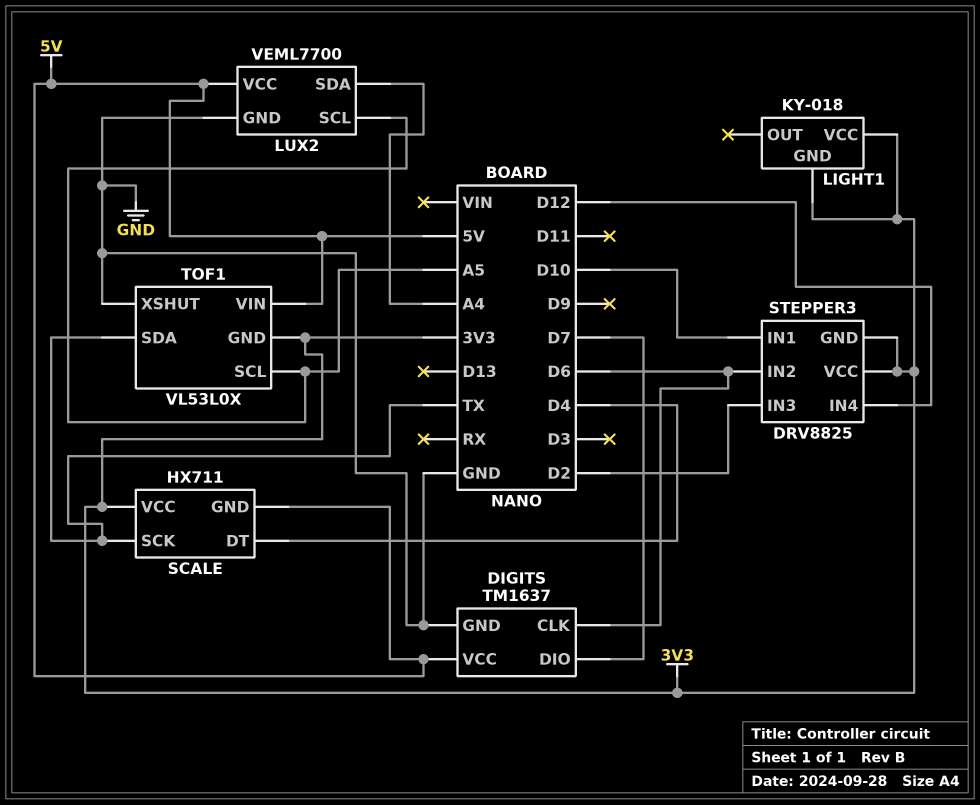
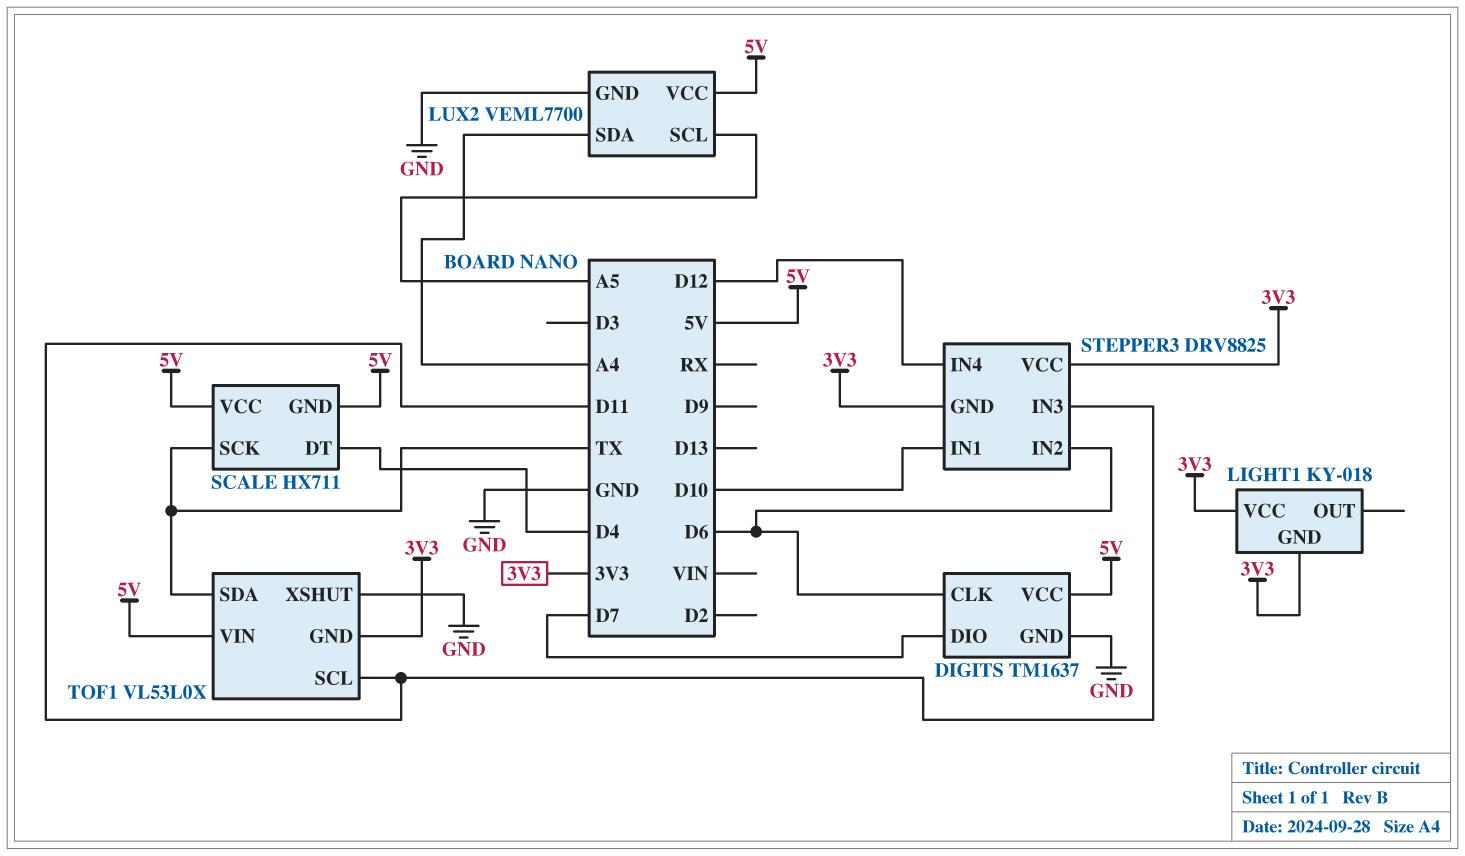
SCALE pin VCC: 3V3 -> 5V
STEPPER3 pin IN3: D2 -> D11
TOF1 pin SCL: A5 -> D11

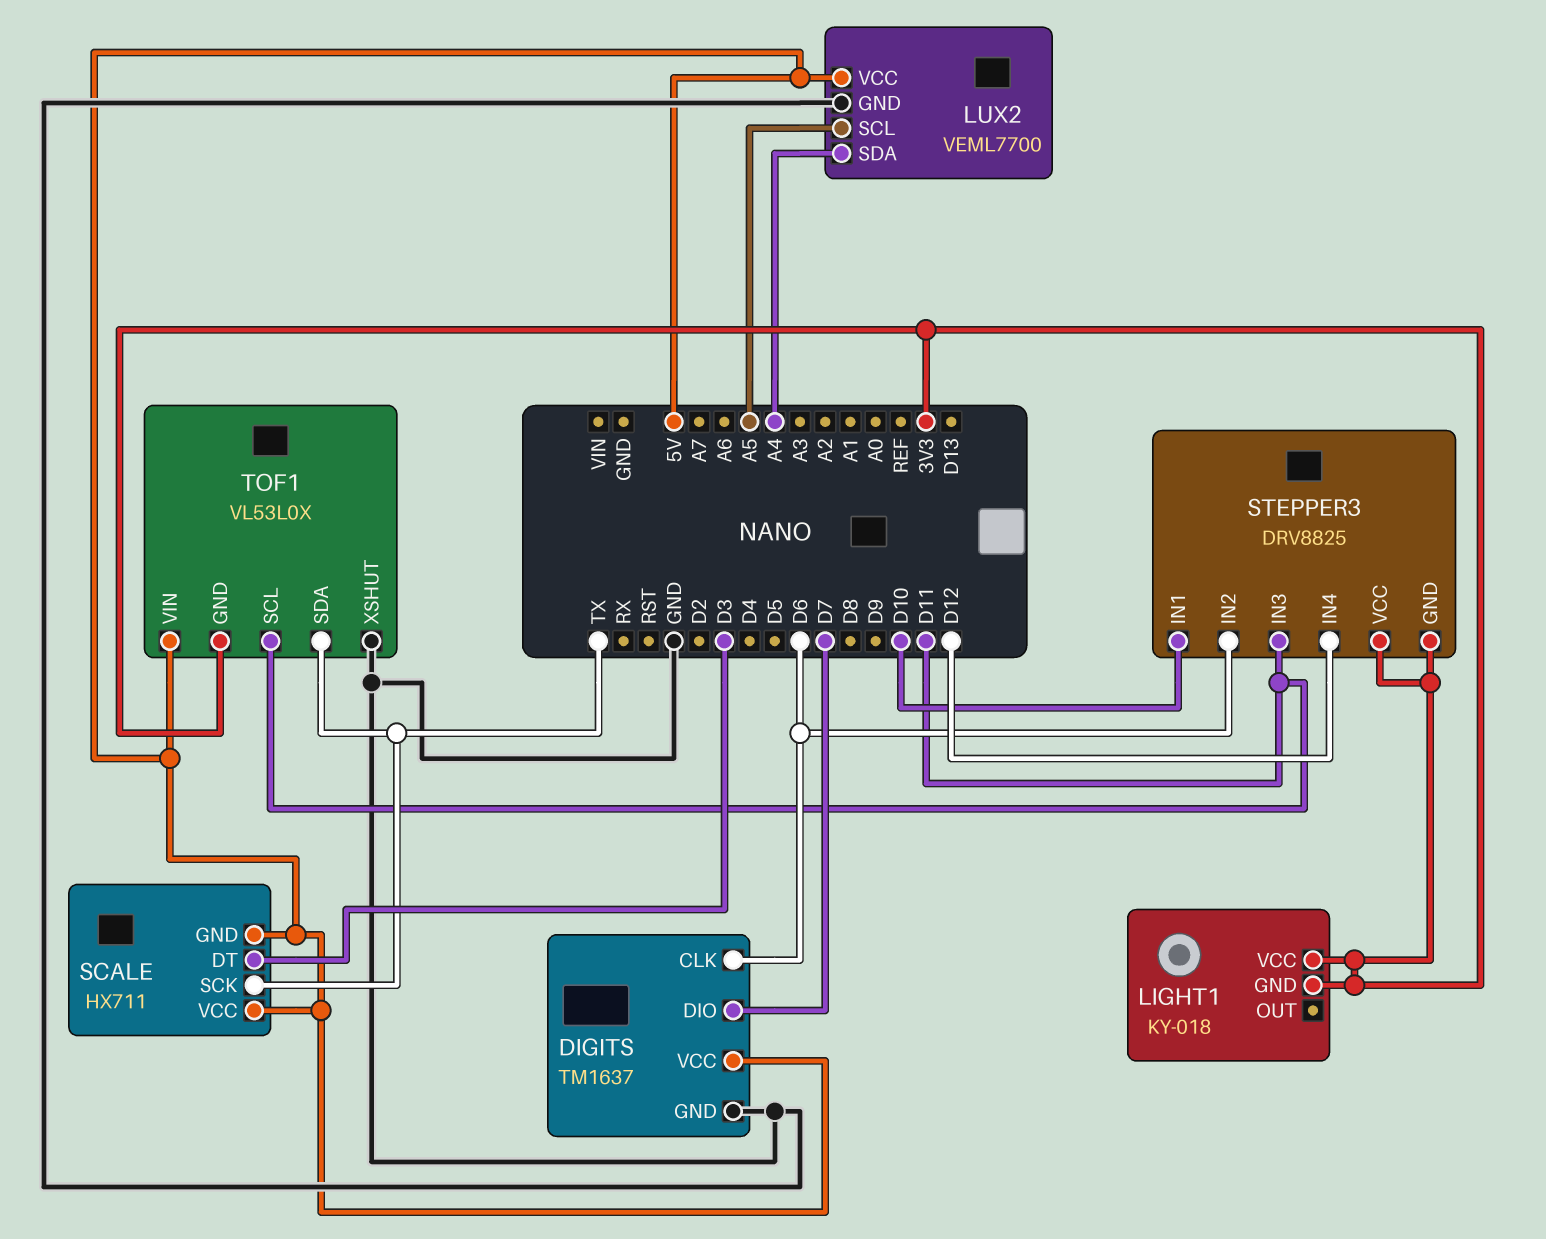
SCALE pin DT: D4 -> D3

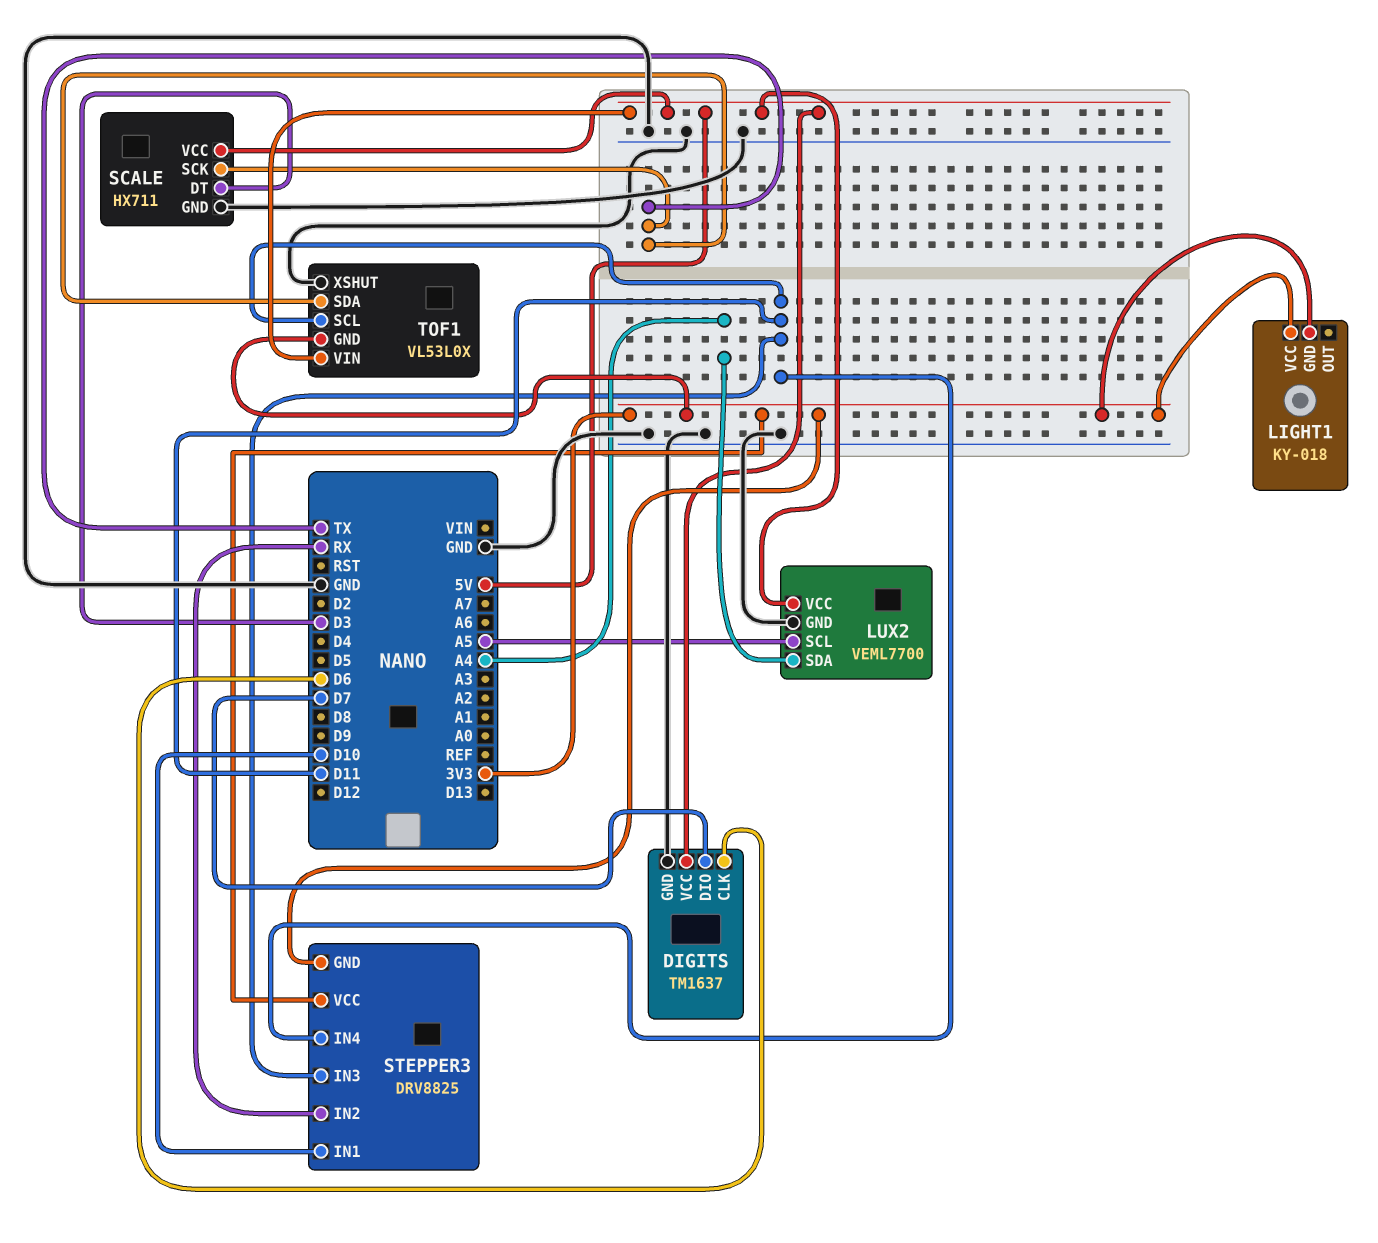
SCALE pin GND: 5V -> GND
STEPPER3 pin IN2: D6 -> RX
STEPPER3 pin IN4: D12 -> D11

